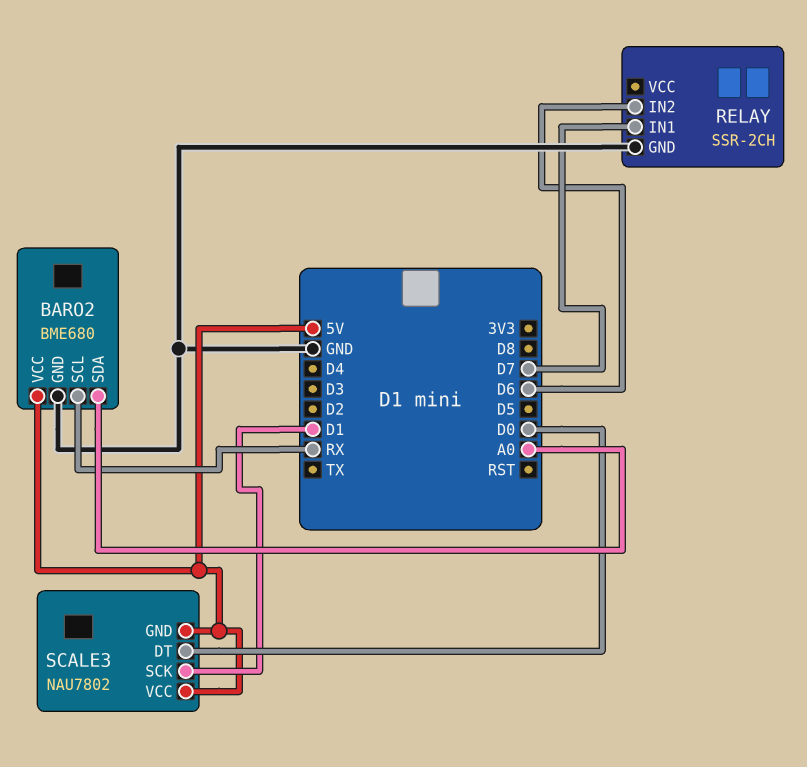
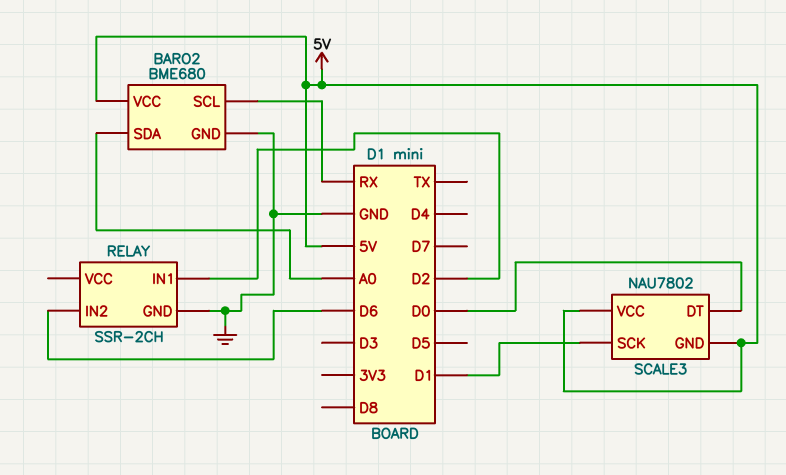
RELAY pin IN1: D7 -> D2

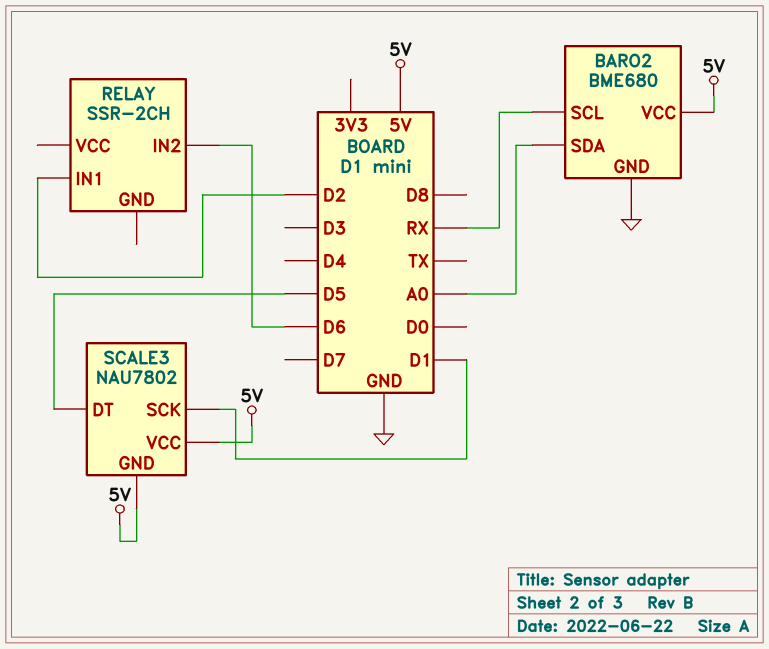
RELAY pin GND: GND -> none
SCALE3 pin DT: D0 -> D5

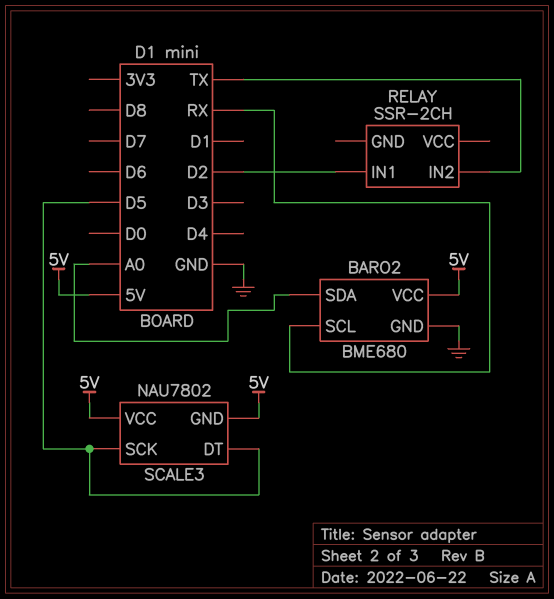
RELAY pin IN2: D6 -> TX
SCALE3 pin SCK: D1 -> D5

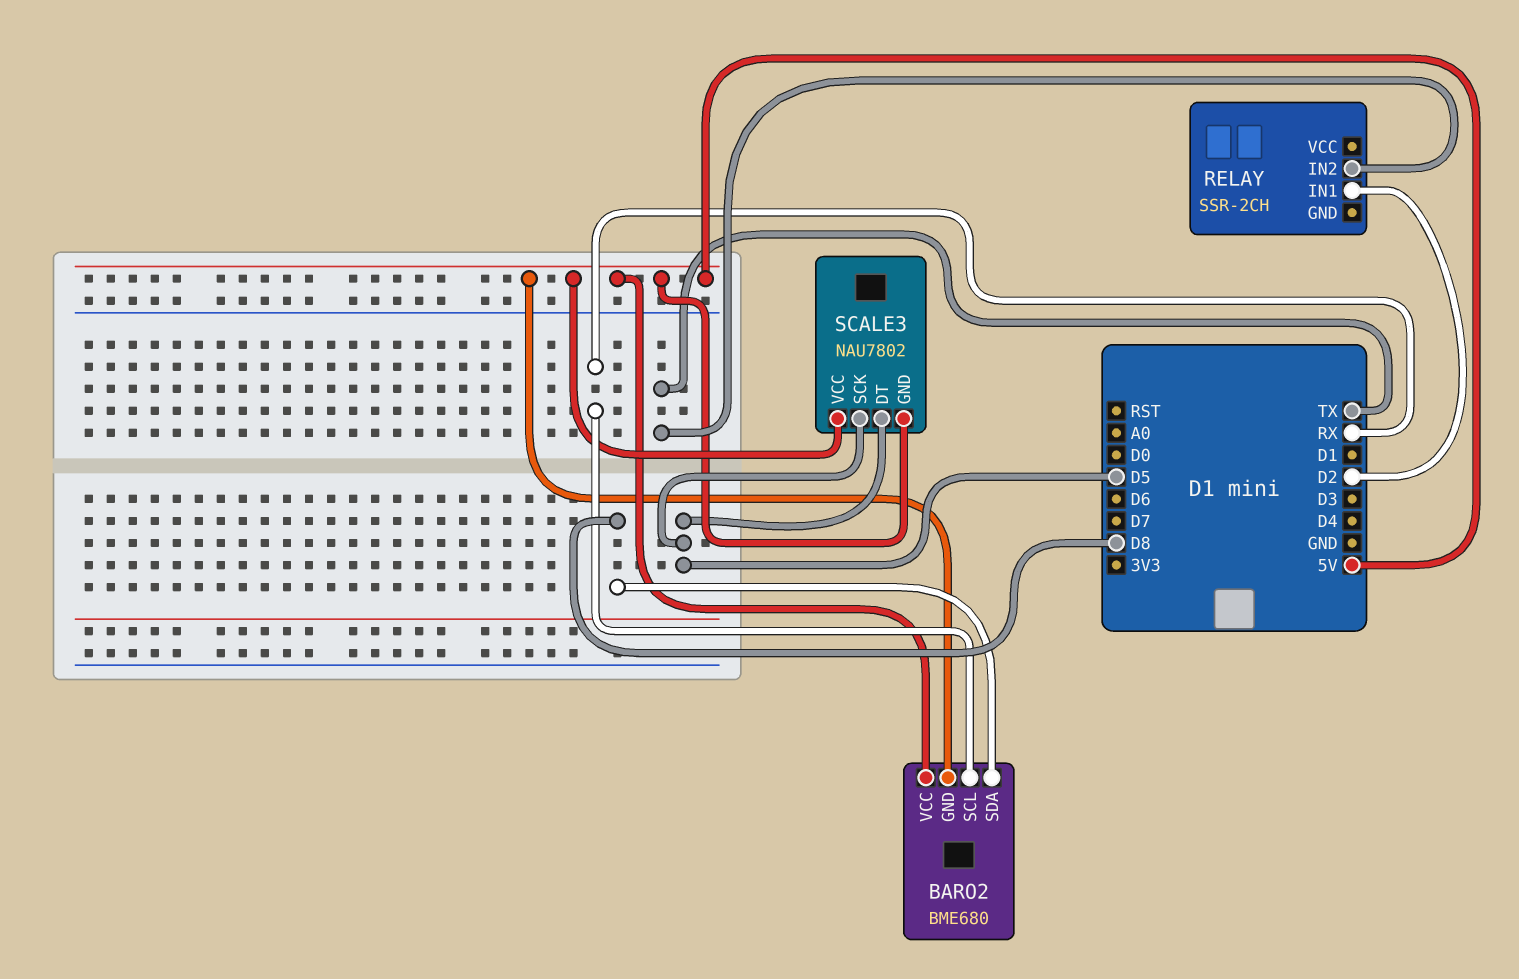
BARO2 pin GND: GND -> 5V
BARO2 pin SDA: A0 -> D8

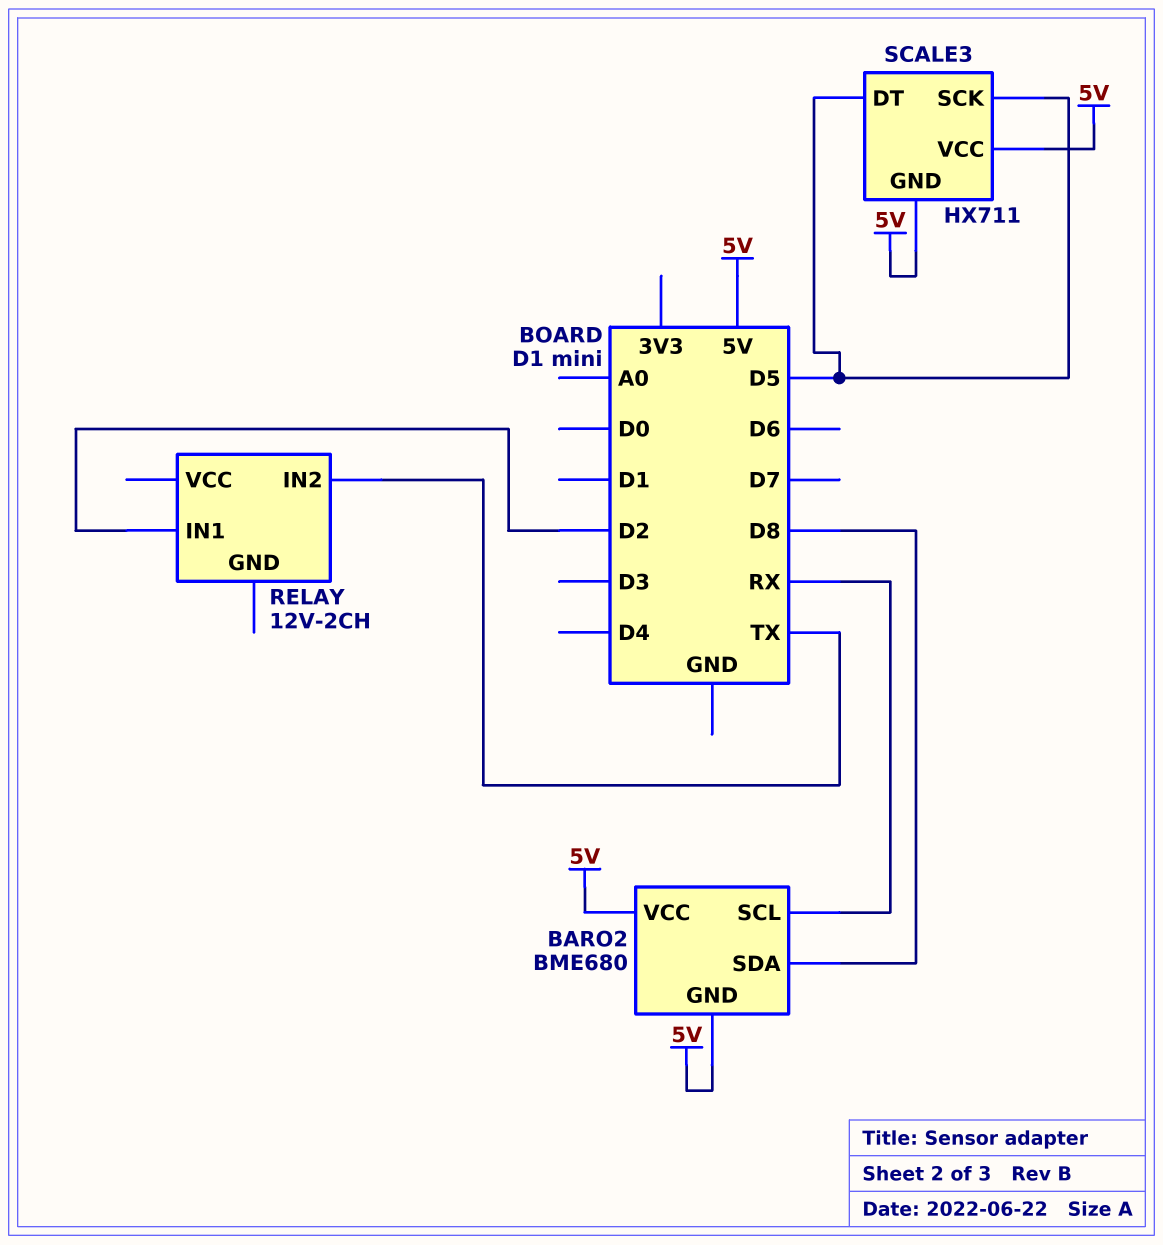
RELAY: SSR-2CH -> 12V-2CH
SCALE3: NAU7802 -> HX711

